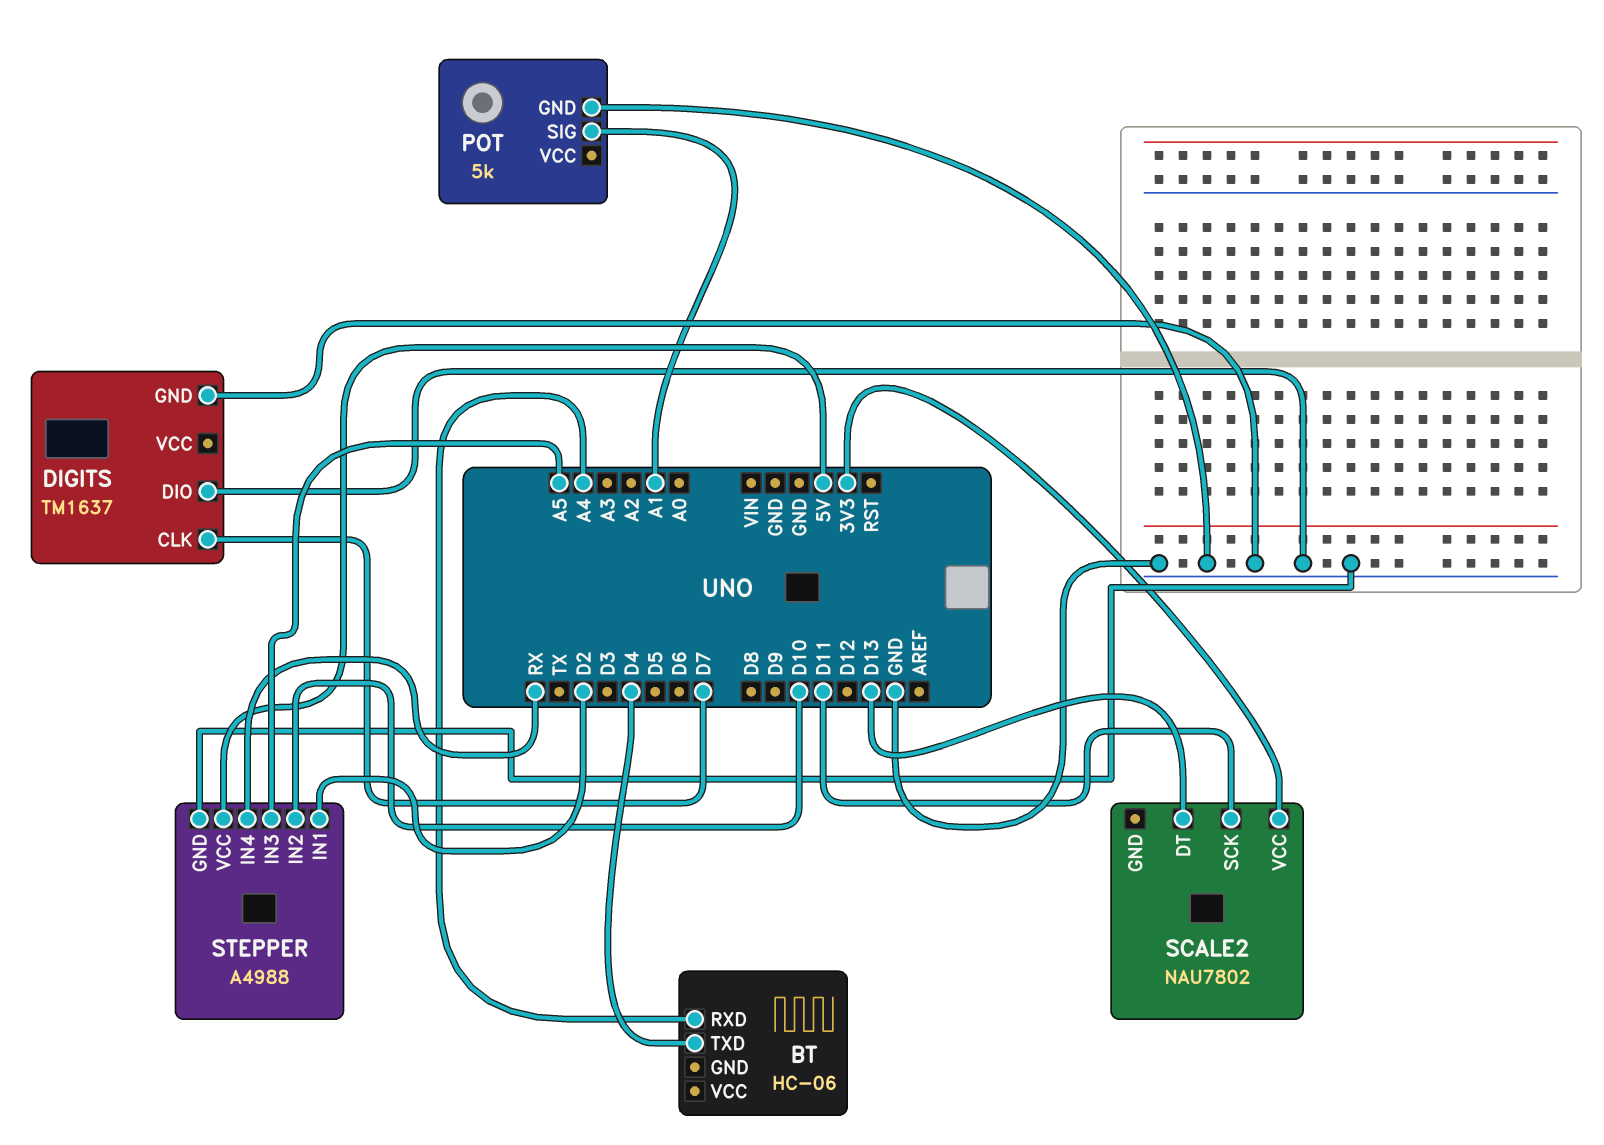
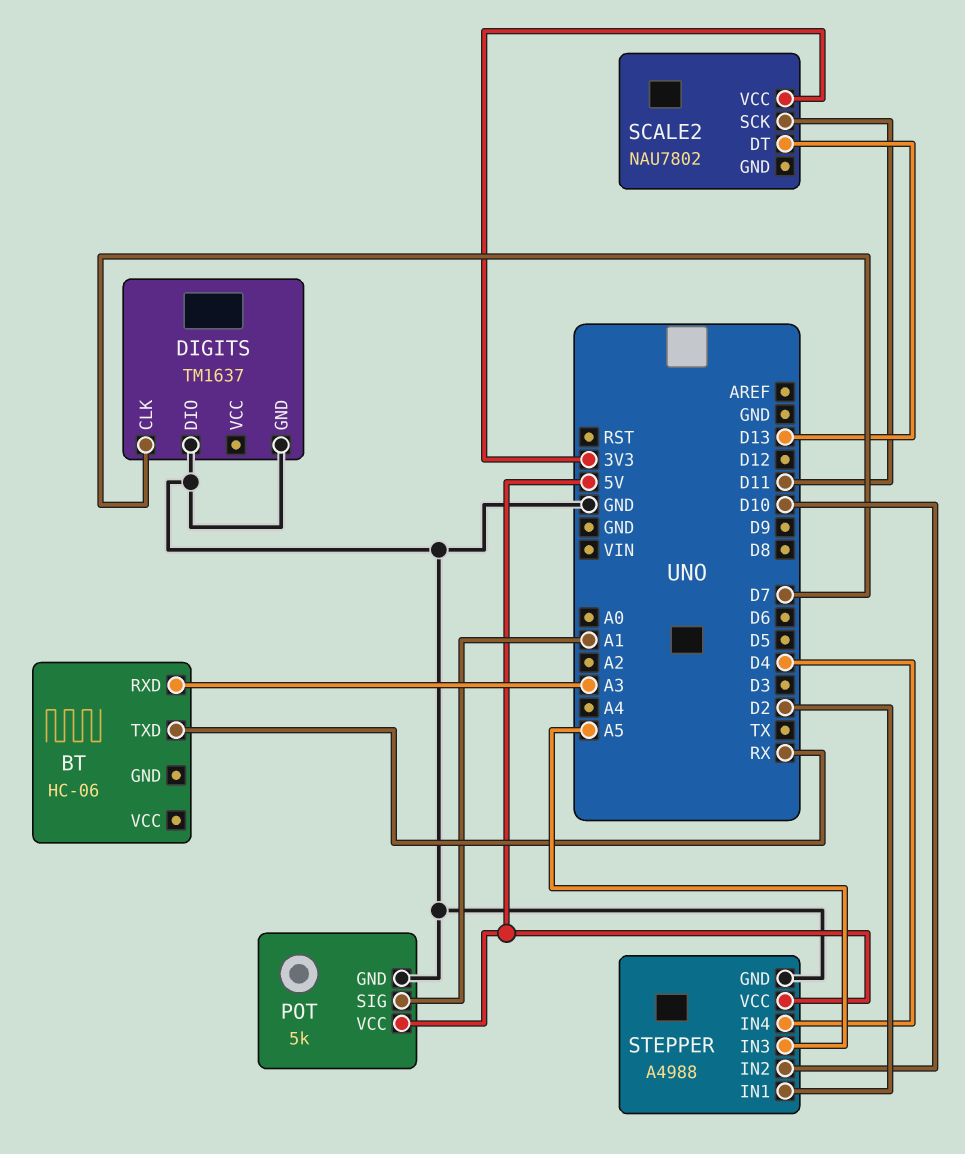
BT pin RXD: A4 -> A3
BT pin TXD: D4 -> RX
POT pin VCC: none -> 5V
STEPPER pin IN4: RX -> D4

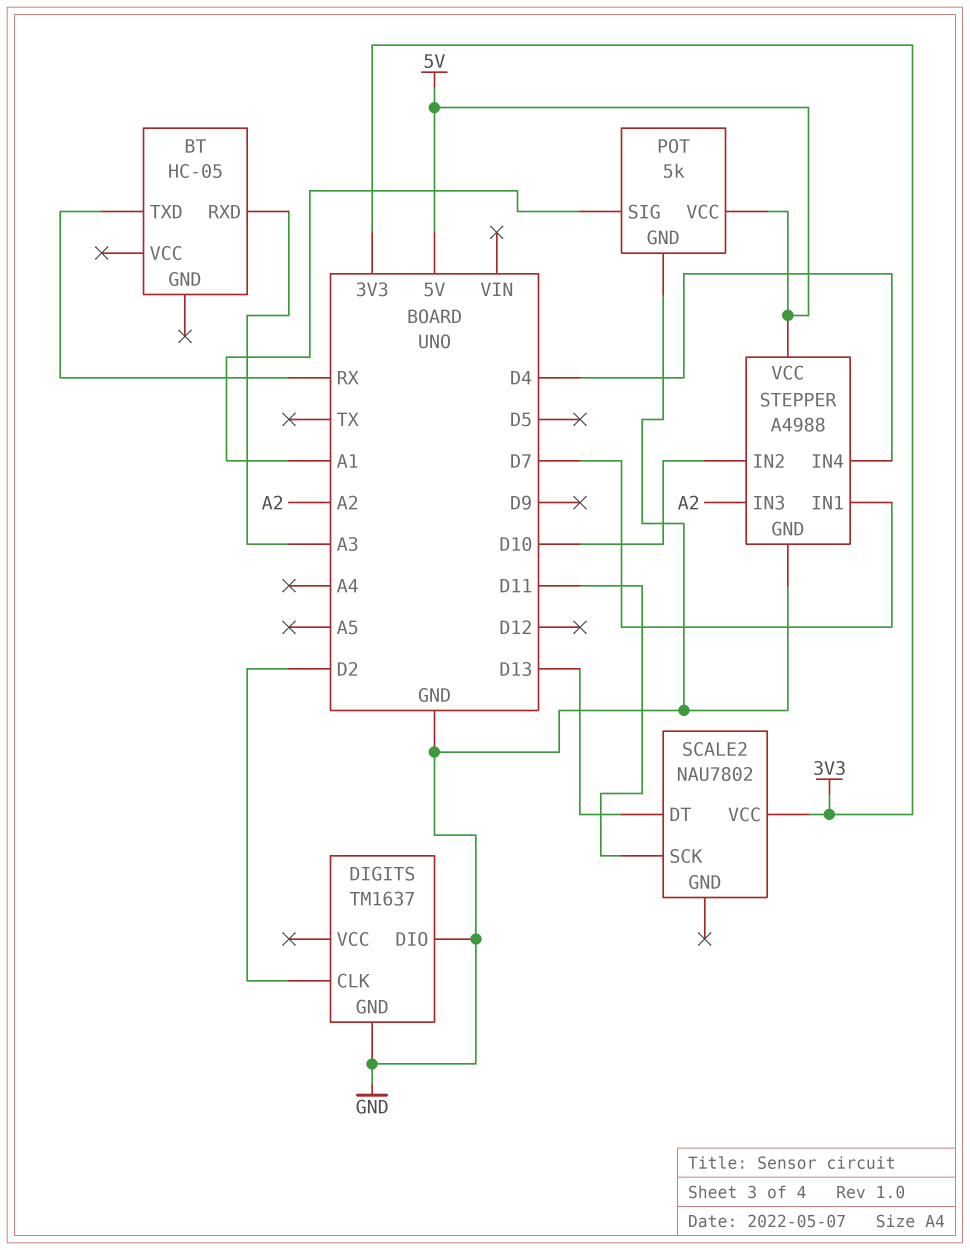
BT: HC-06 -> HC-05
DIGITS pin CLK: D7 -> D2
STEPPER pin IN1: D2 -> D7
STEPPER pin IN3: A5 -> A2

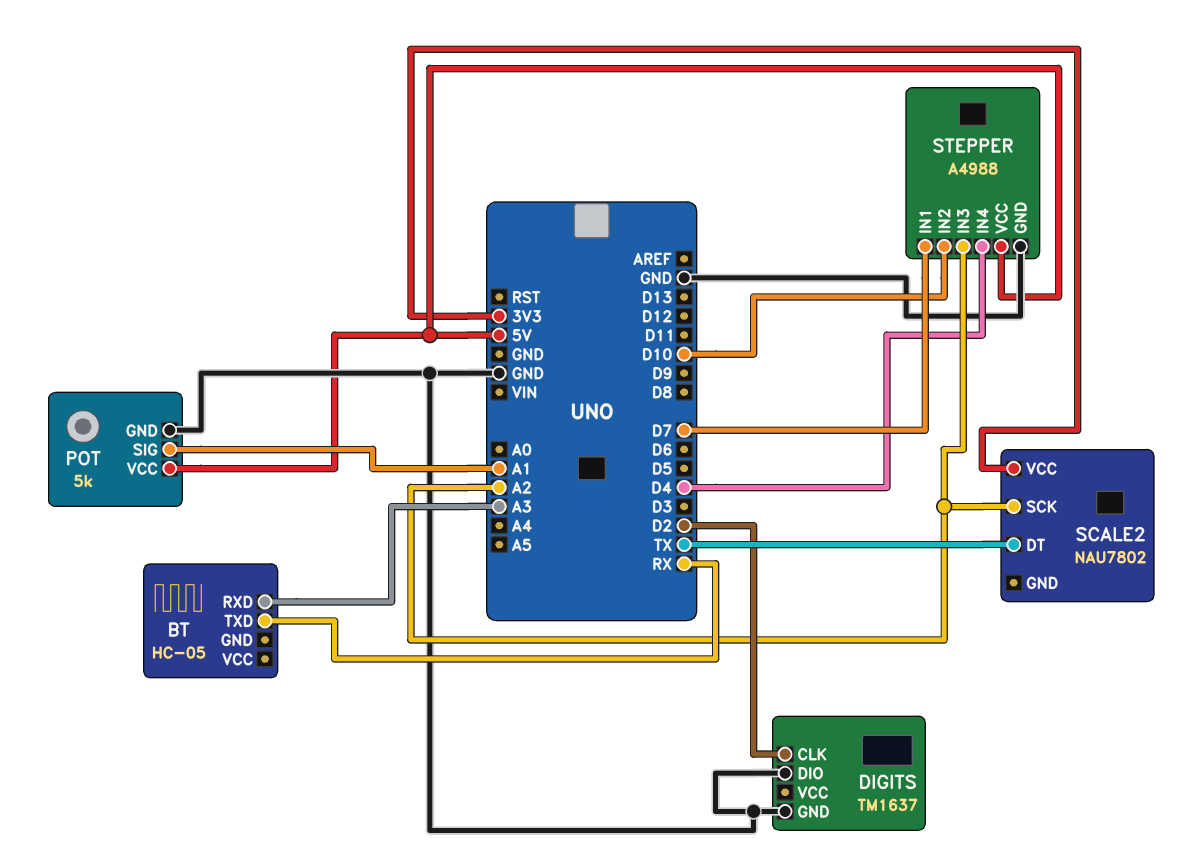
SCALE2 pin DT: D13 -> TX
SCALE2 pin SCK: D11 -> A2

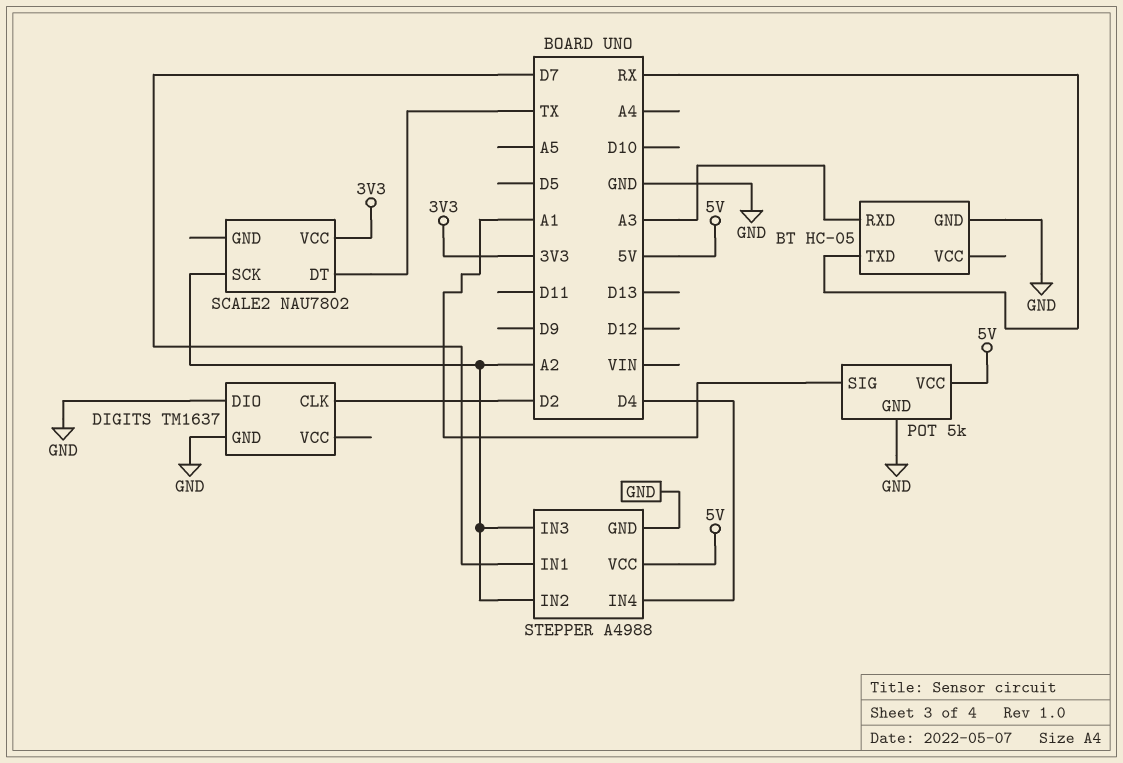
BT pin GND: none -> GND
STEPPER pin IN2: D10 -> A2

